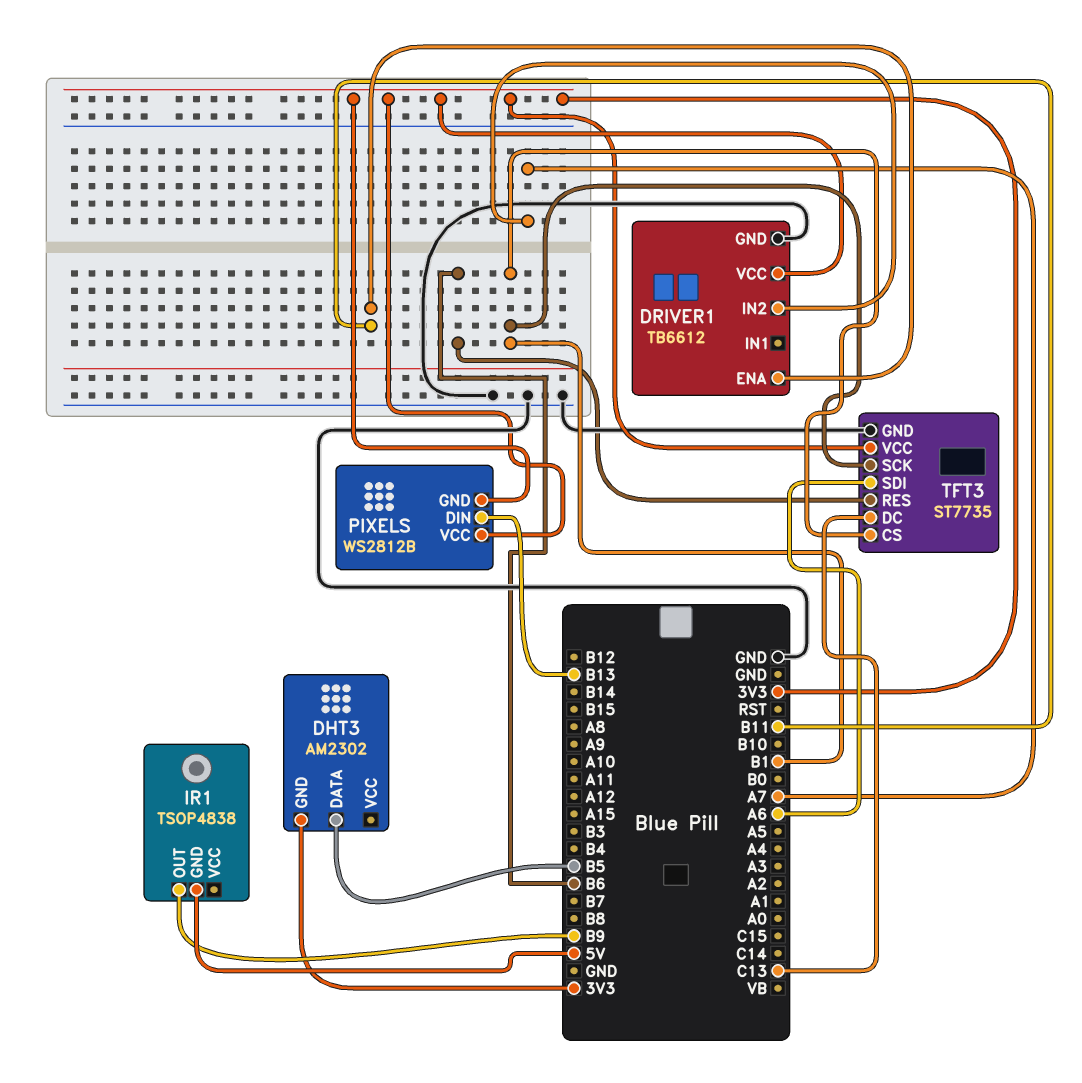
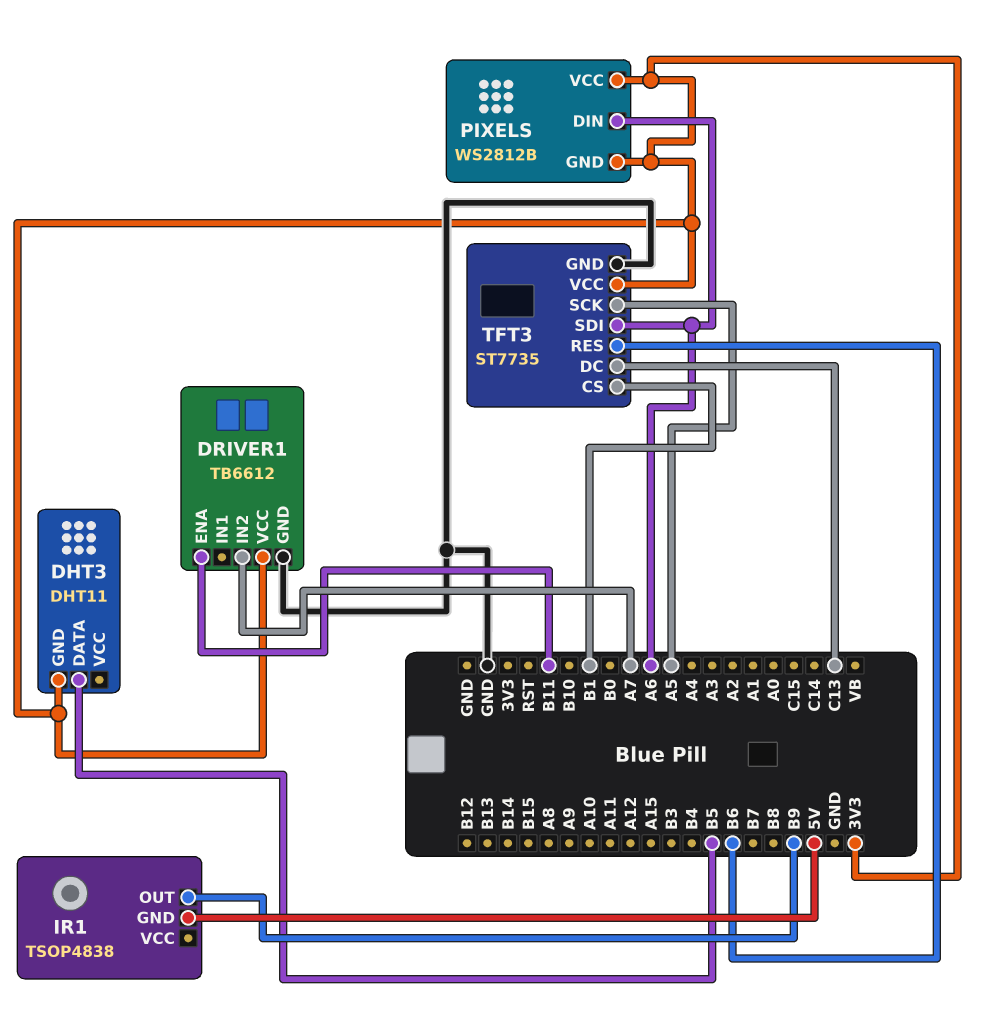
DHT3: AM2302 -> DHT11
PIXELS pin DIN: B13 -> A6
TFT3 pin SCK: B1 -> A5

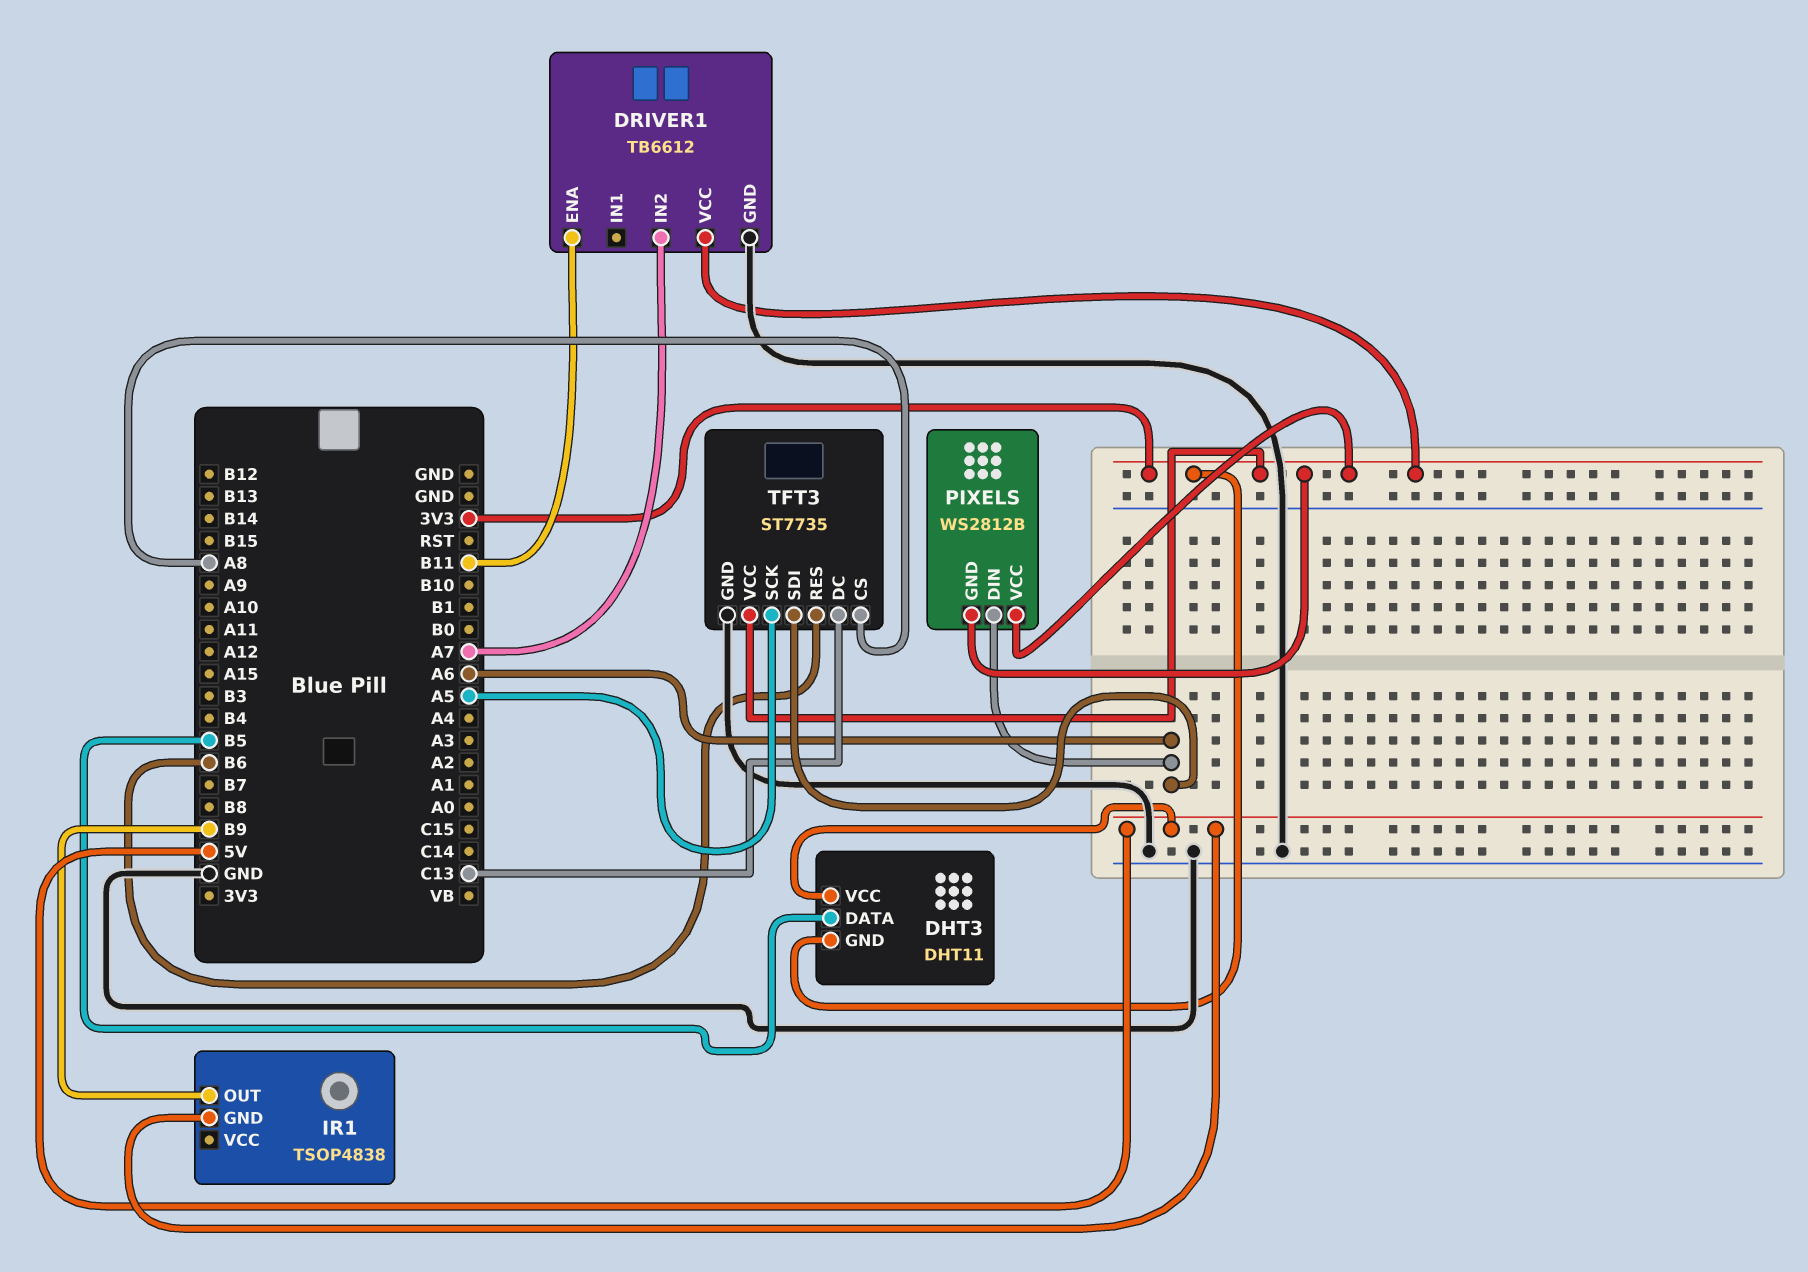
DHT3 pin VCC: none -> 5V
TFT3 pin CS: B1 -> A8

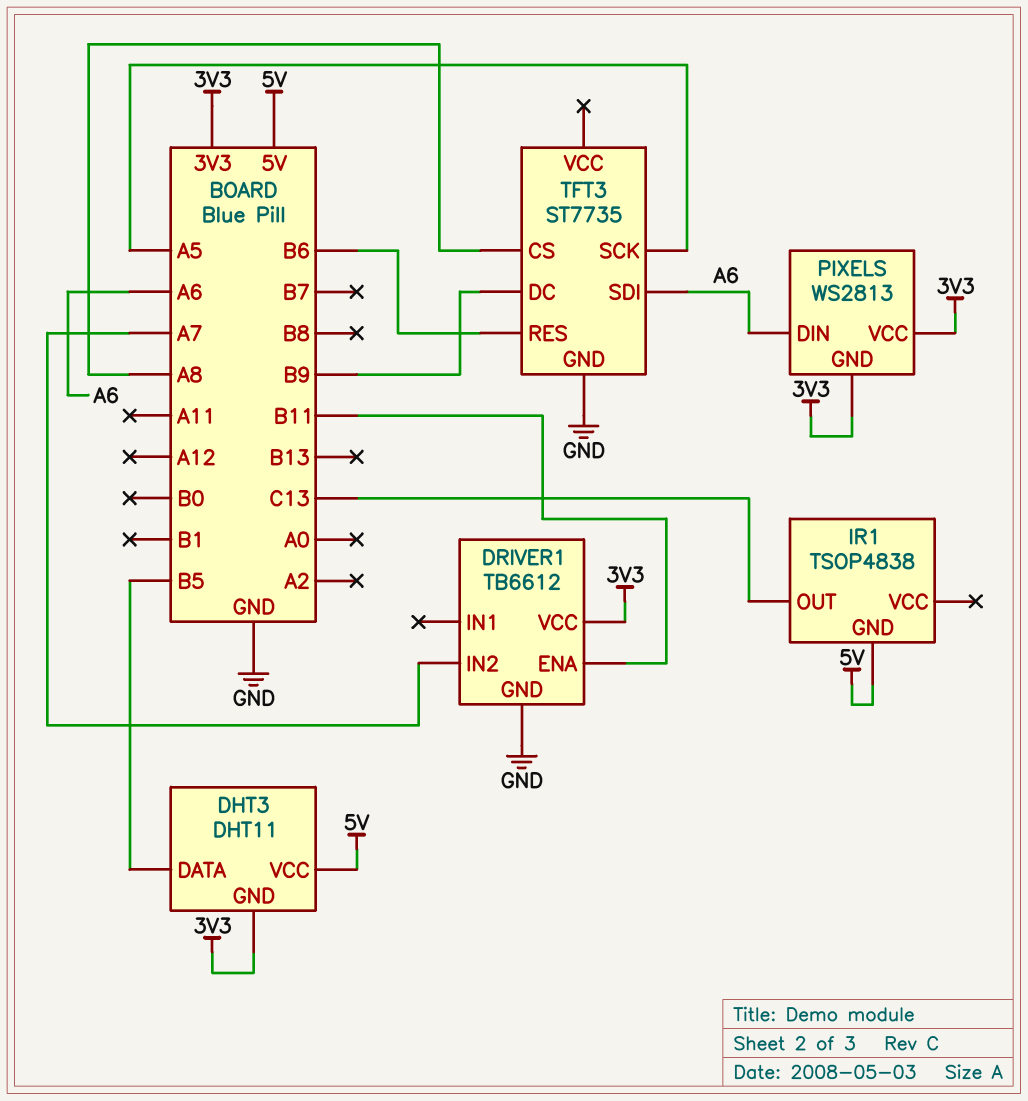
IR1 pin OUT: B9 -> C13
PIXELS: WS2812B -> WS2813
TFT3 pin DC: C13 -> B9
TFT3 pin VCC: 3V3 -> none

